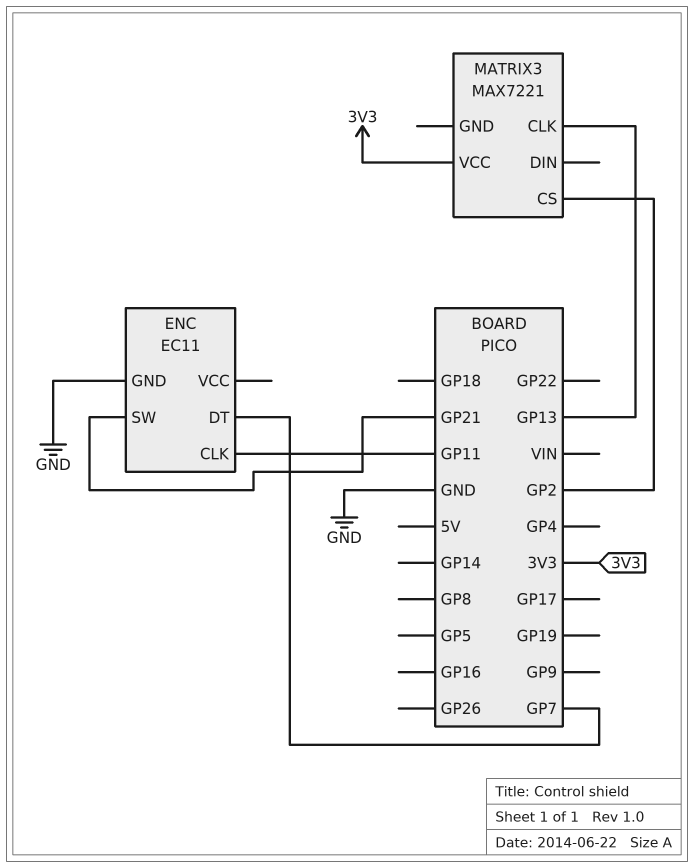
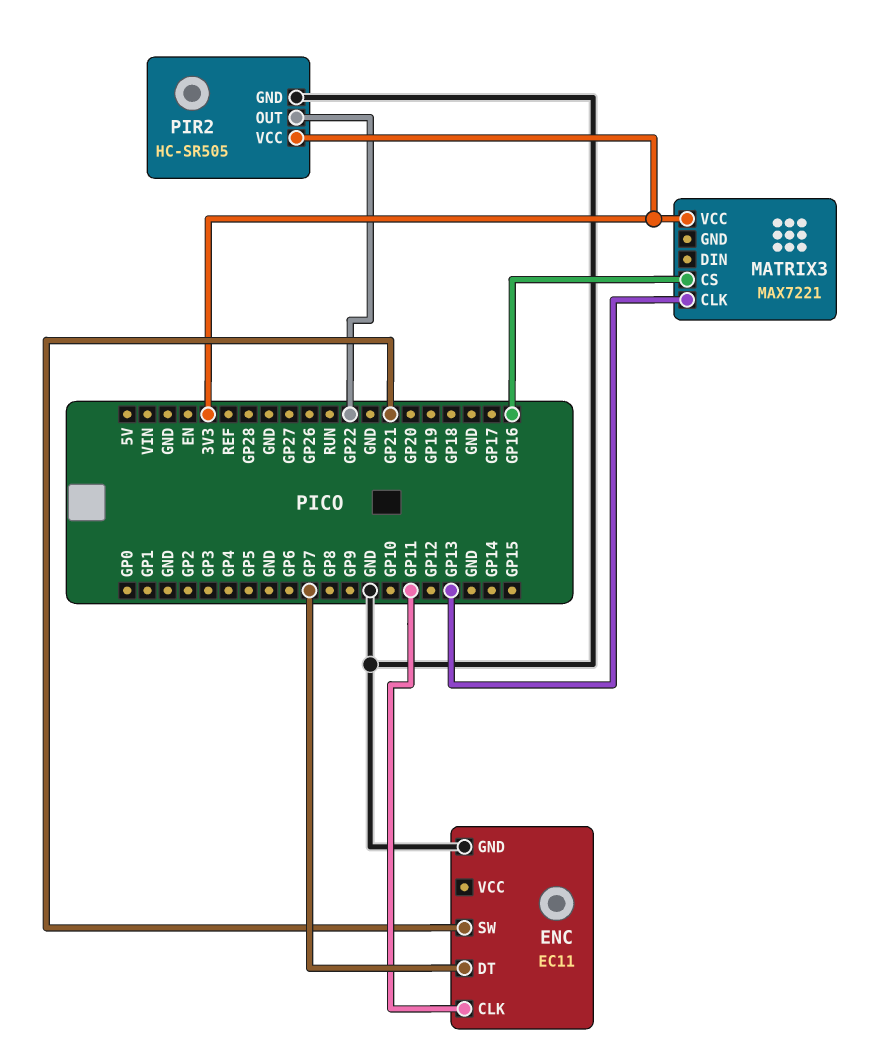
MATRIX3 pin CS: GP2 -> GP16
PIR2: none -> HC-SR505
PIR2 pin GND: none -> GND
PIR2 pin OUT: none -> GP22
PIR2 pin VCC: none -> 3V3

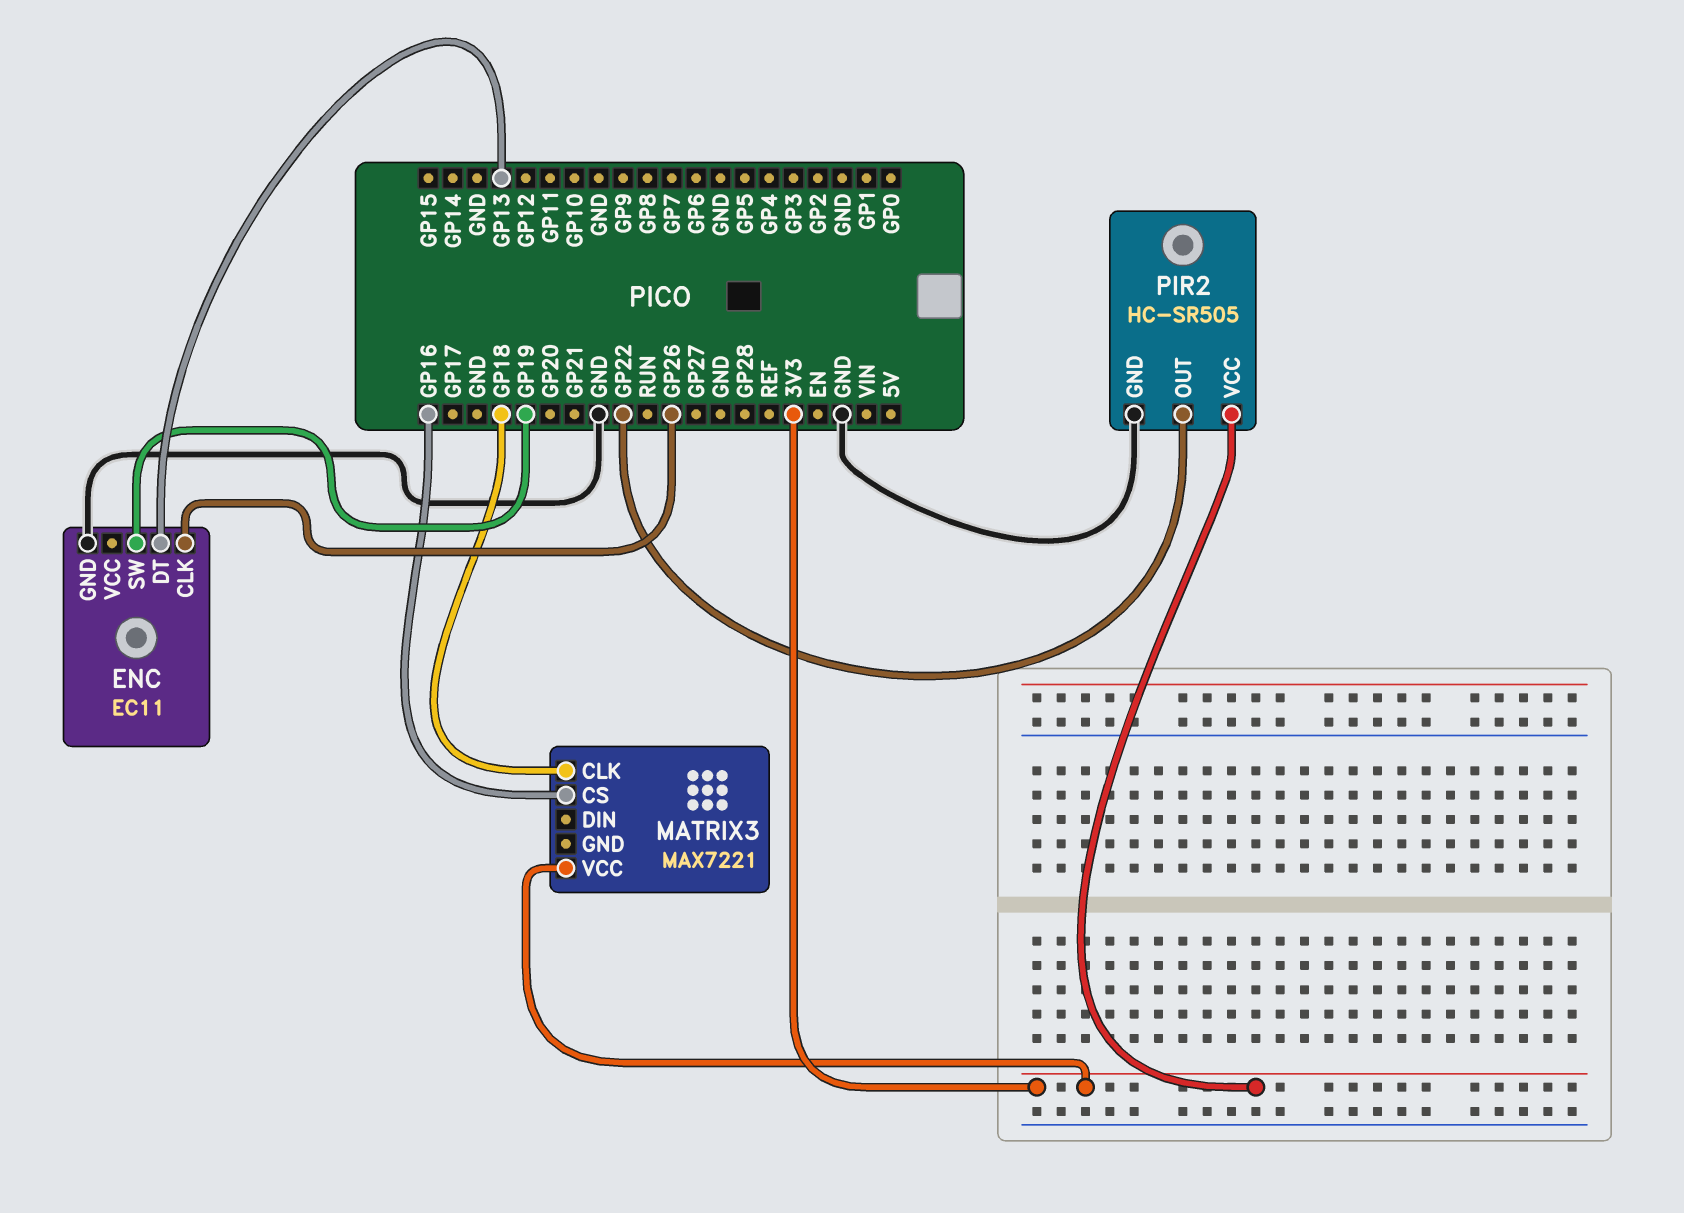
ENC pin CLK: GP11 -> GP26
ENC pin DT: GP7 -> GP13
ENC pin SW: GP21 -> GP19
MATRIX3 pin CLK: GP13 -> GP18

